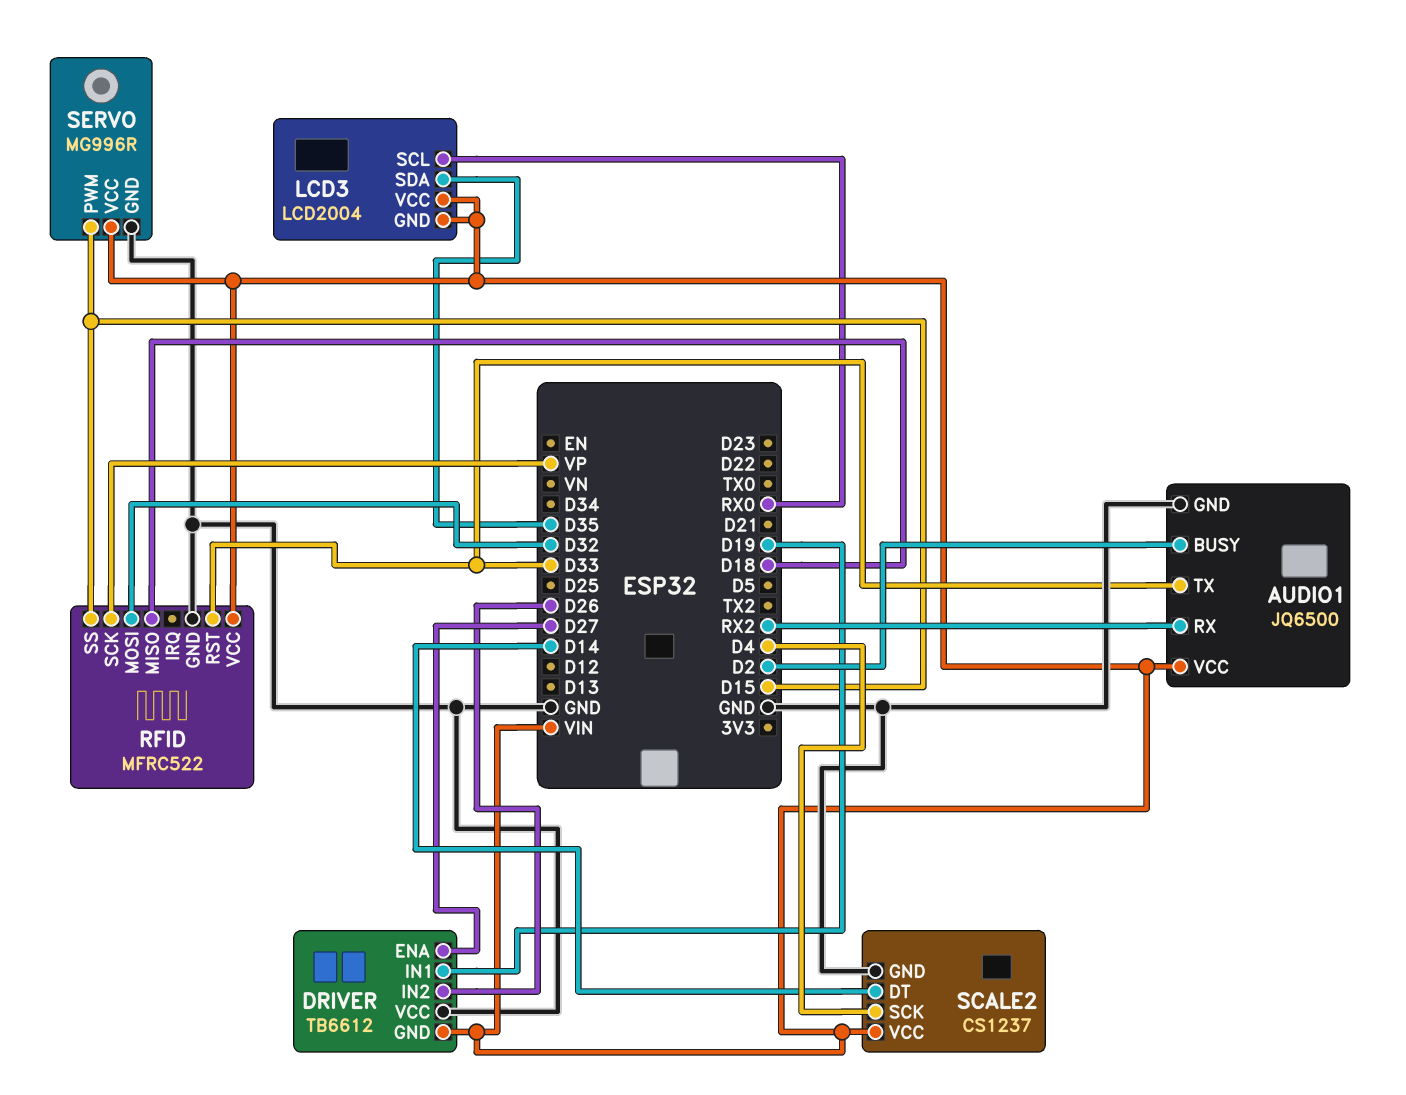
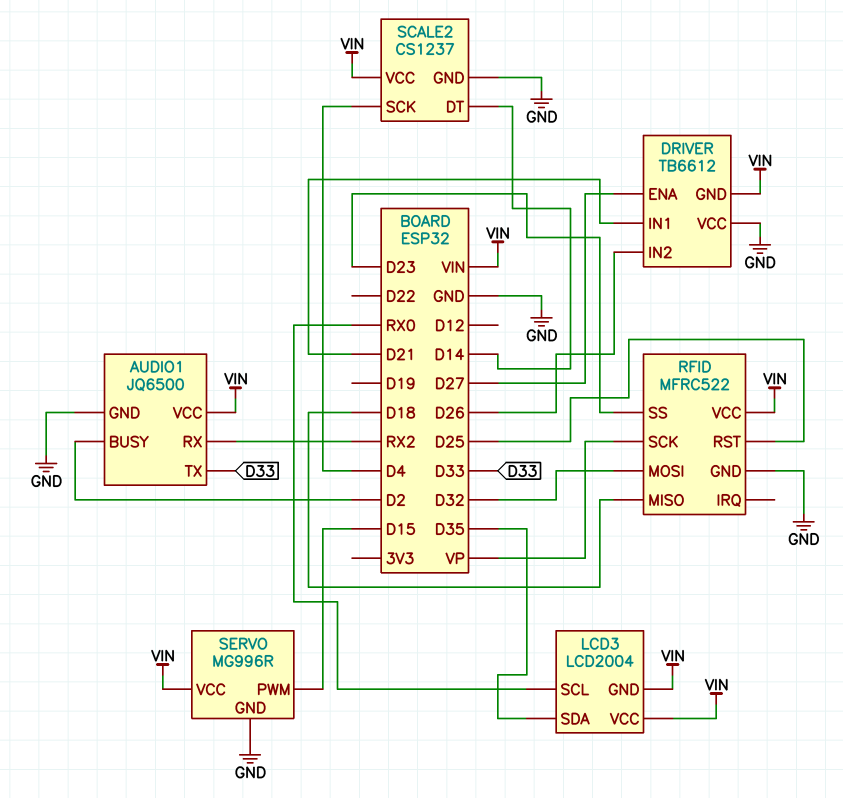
DRIVER pin IN1: D19 -> D21
RFID pin RST: D33 -> D25
RFID pin SS: D15 -> D23

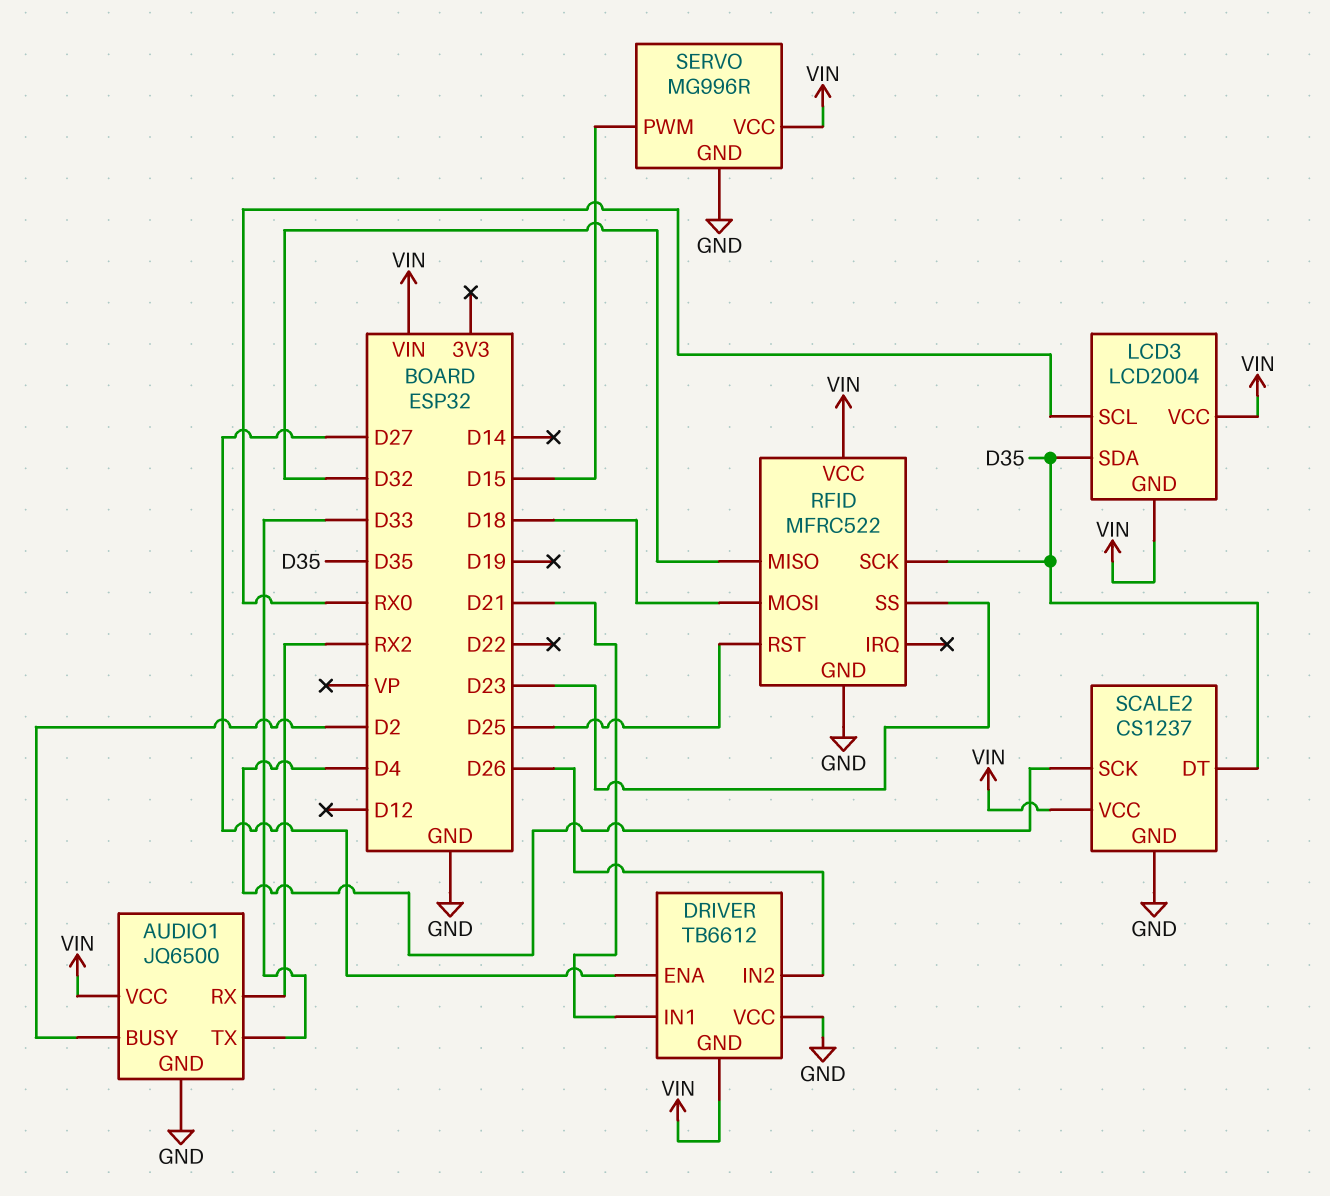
RFID pin MISO: D18 -> D32
RFID pin MOSI: D32 -> D18
RFID pin SCK: VP -> D35
SCALE2 pin DT: D14 -> D35

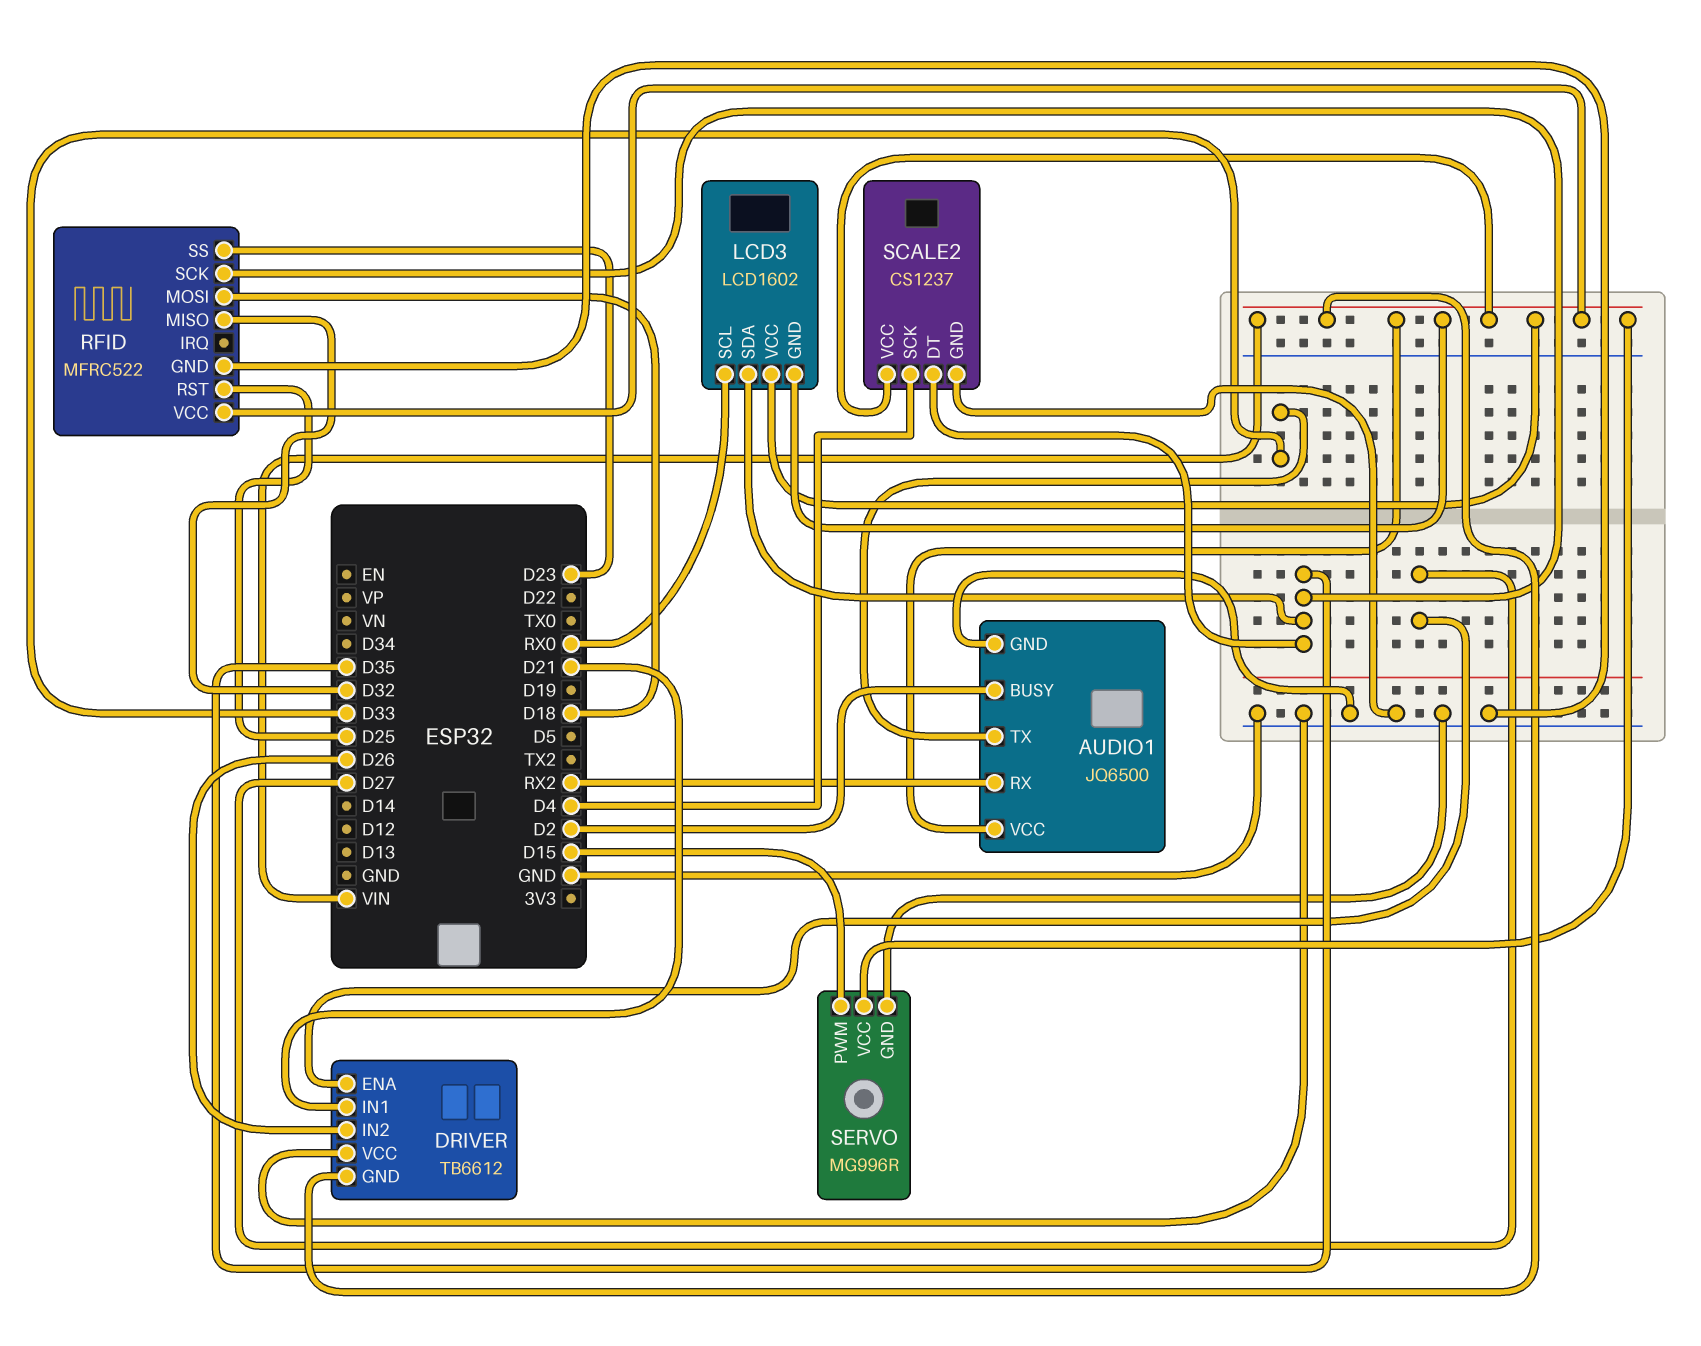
LCD3: LCD2004 -> LCD1602

